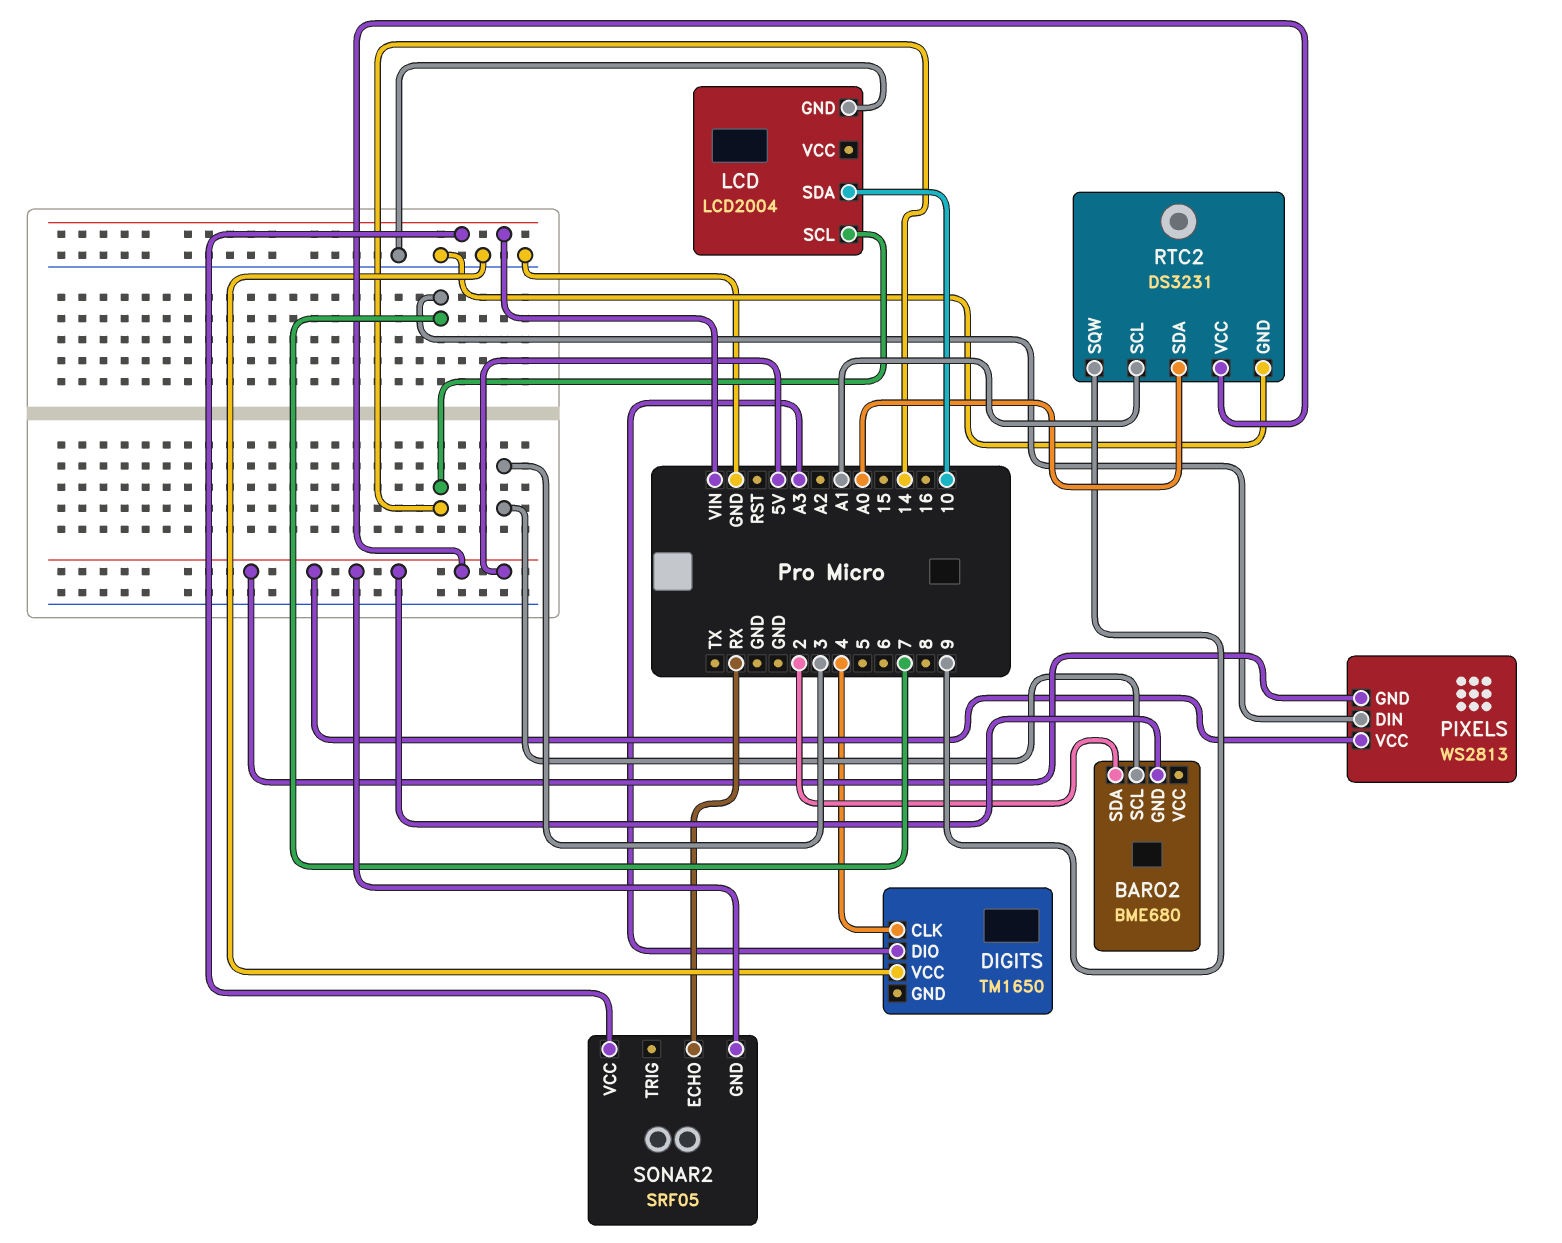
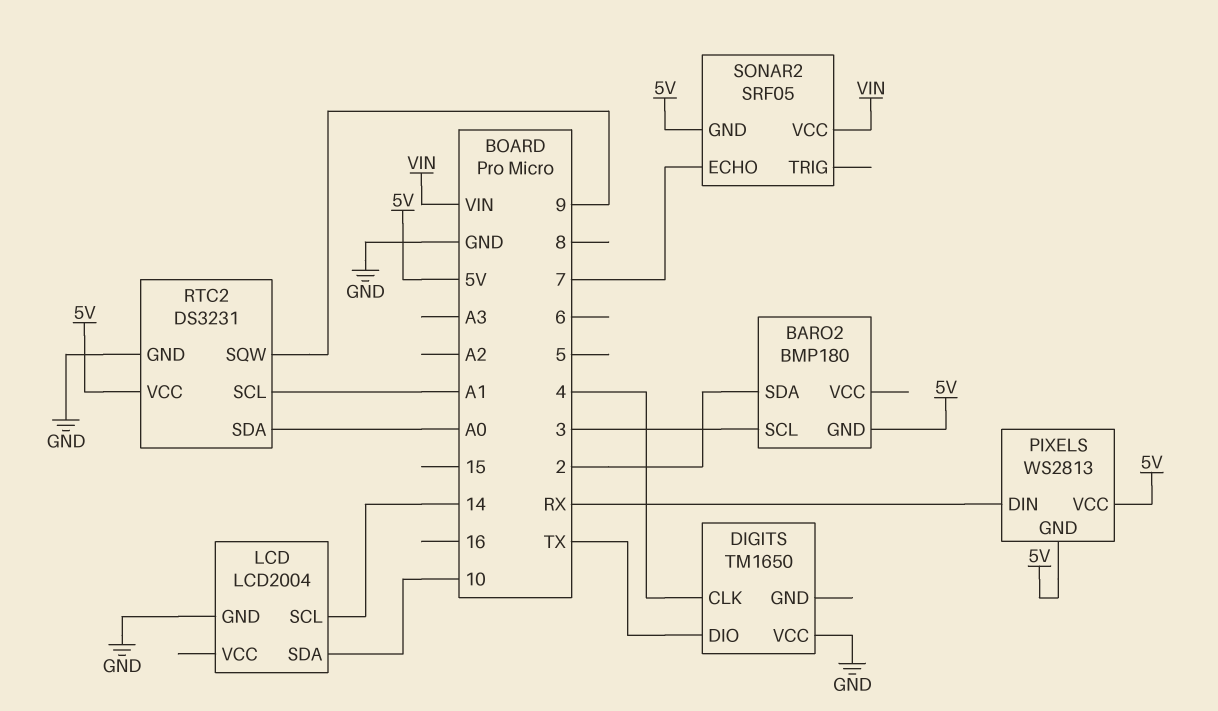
BARO2: BME680 -> BMP180
DIGITS pin DIO: A3 -> TX
PIXELS pin DIN: 7 -> RX
SONAR2 pin ECHO: RX -> 7

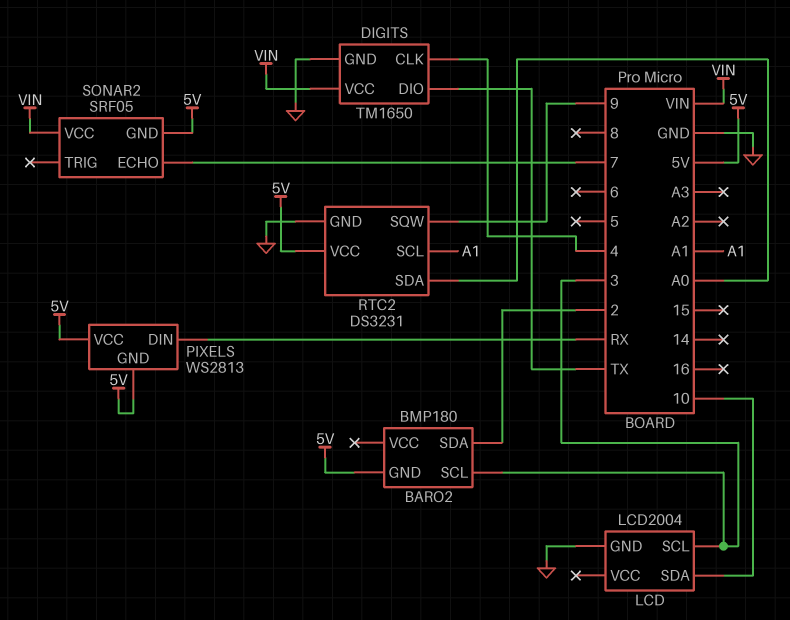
DIGITS pin GND: none -> GND
DIGITS pin VCC: GND -> VIN
LCD pin SCL: 14 -> 3

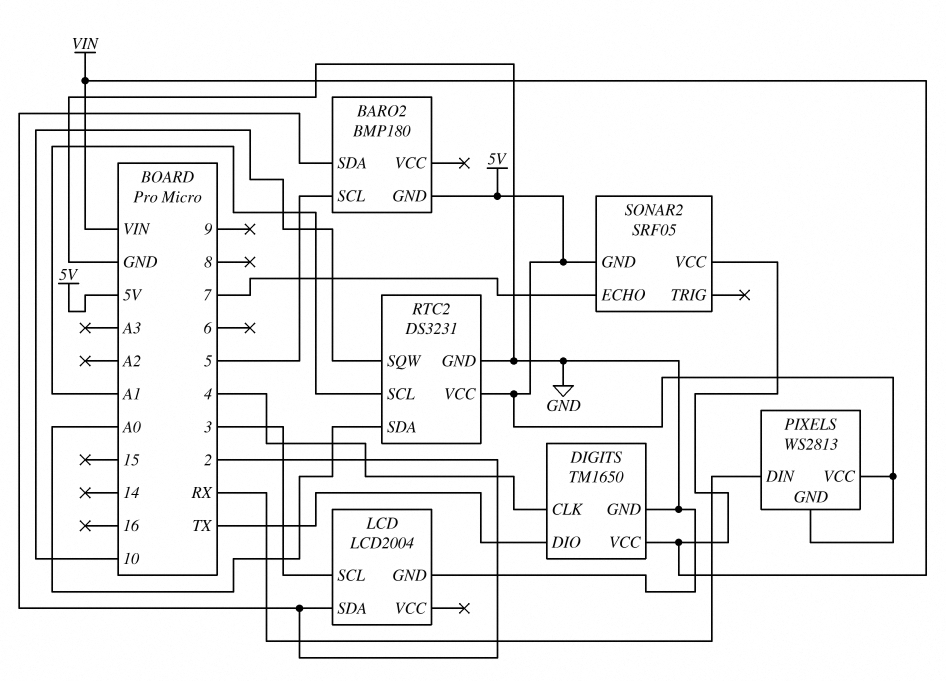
BARO2 pin SCL: 3 -> 5
LCD pin SDA: 10 -> 2
RTC2 pin SQW: 9 -> 10

